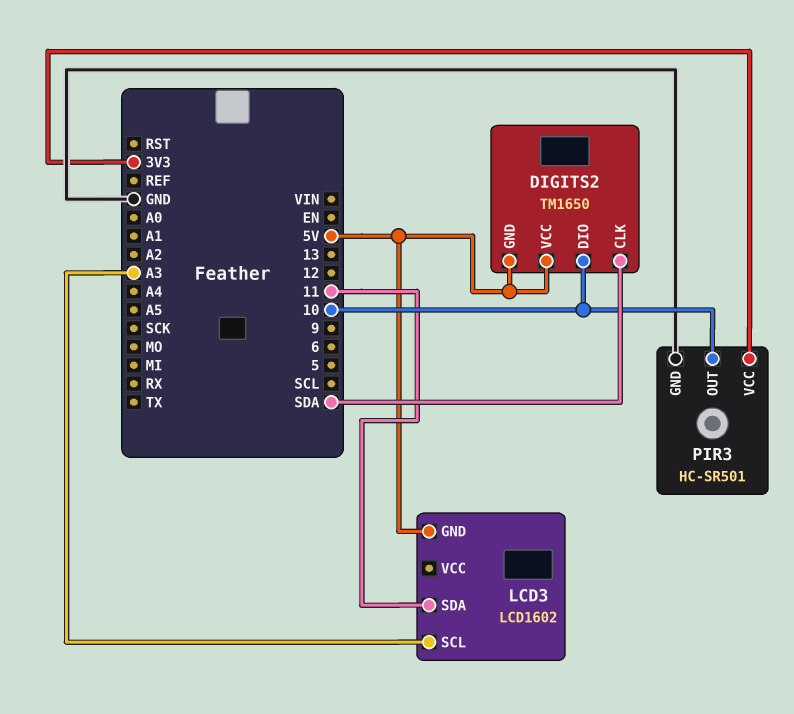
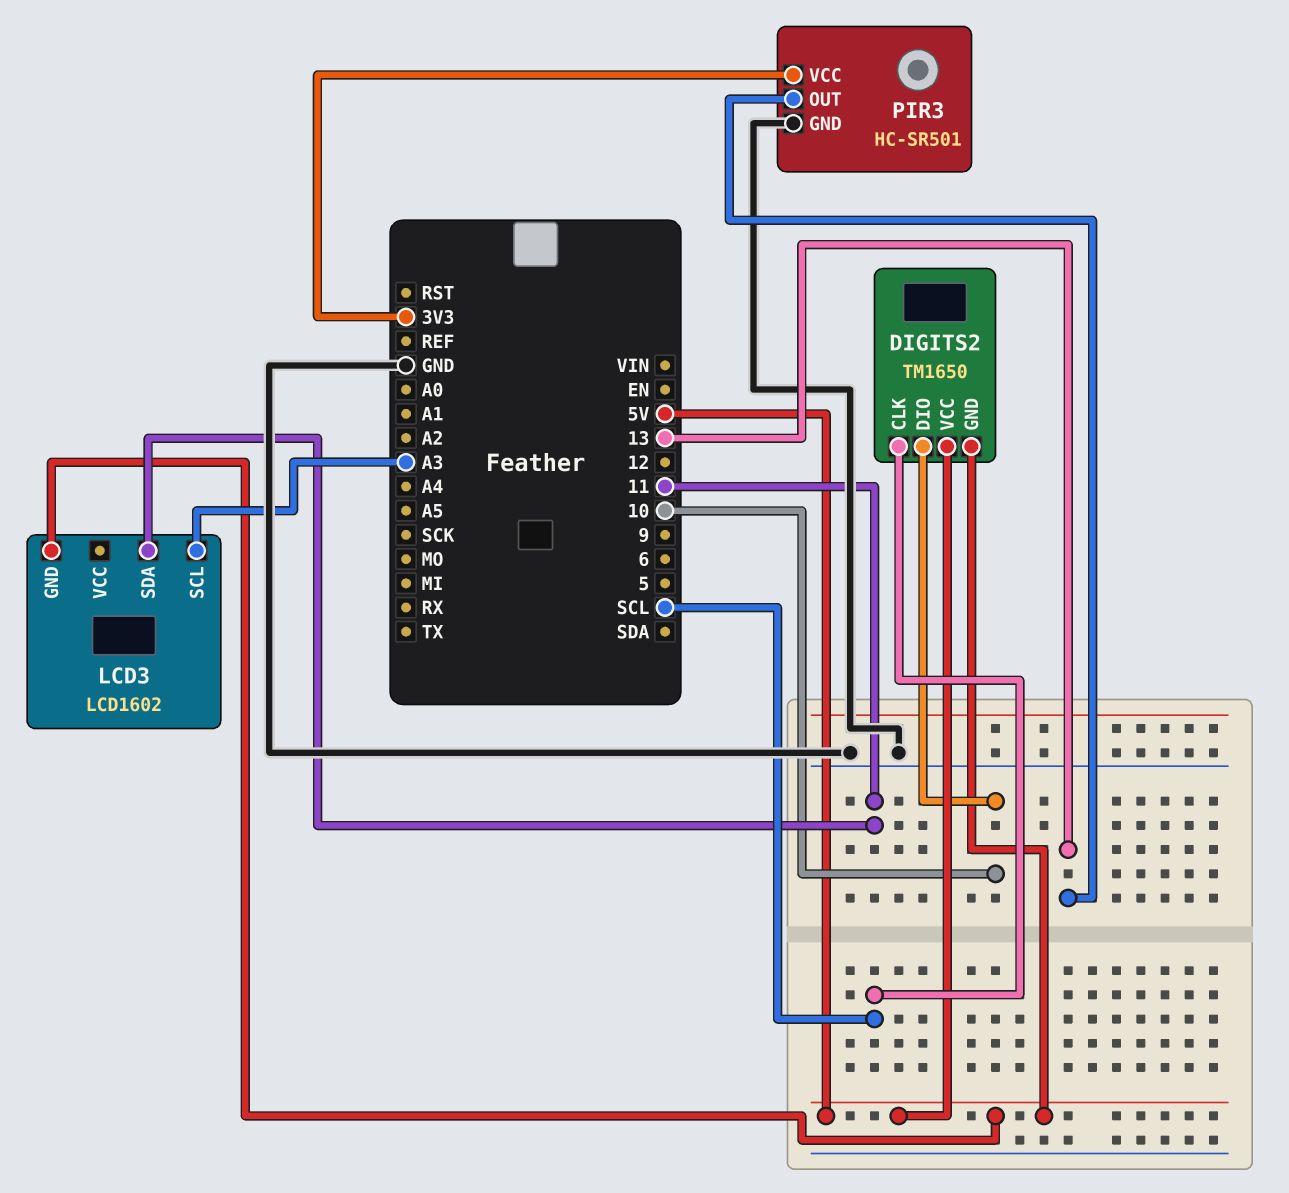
DIGITS2 pin CLK: SDA -> SCL
PIR3 pin OUT: 10 -> 13

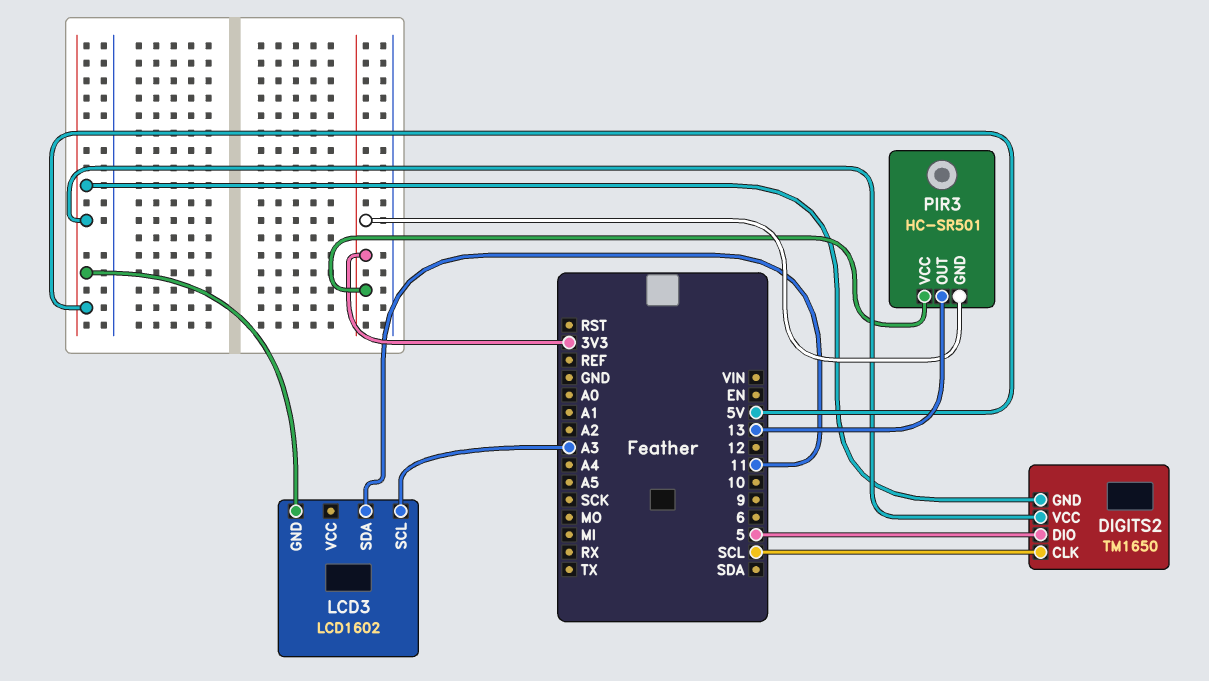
DIGITS2 pin DIO: 10 -> 5
PIR3 pin GND: GND -> 3V3

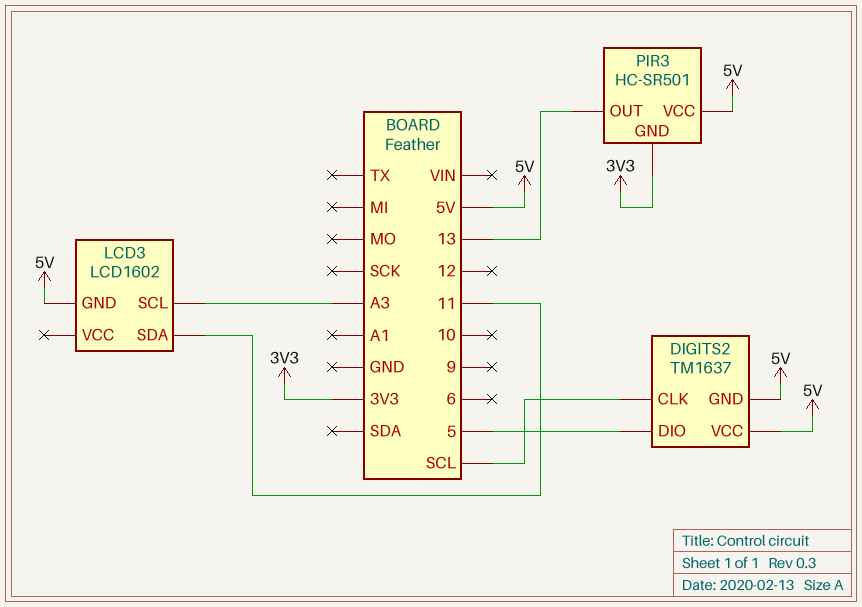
DIGITS2: TM1650 -> TM1637
PIR3 pin VCC: 3V3 -> 5V

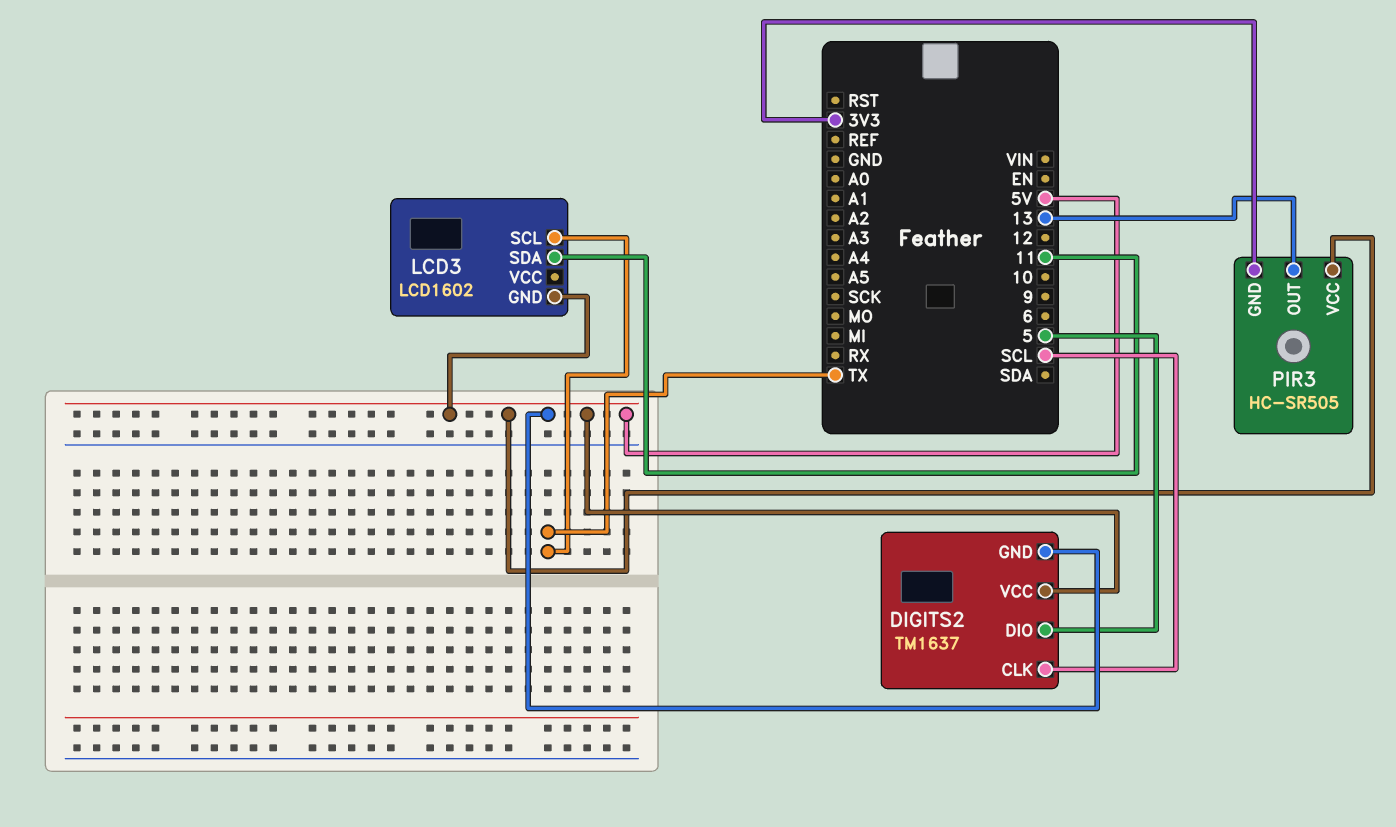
LCD3 pin SCL: A3 -> TX
PIR3: HC-SR501 -> HC-SR505

